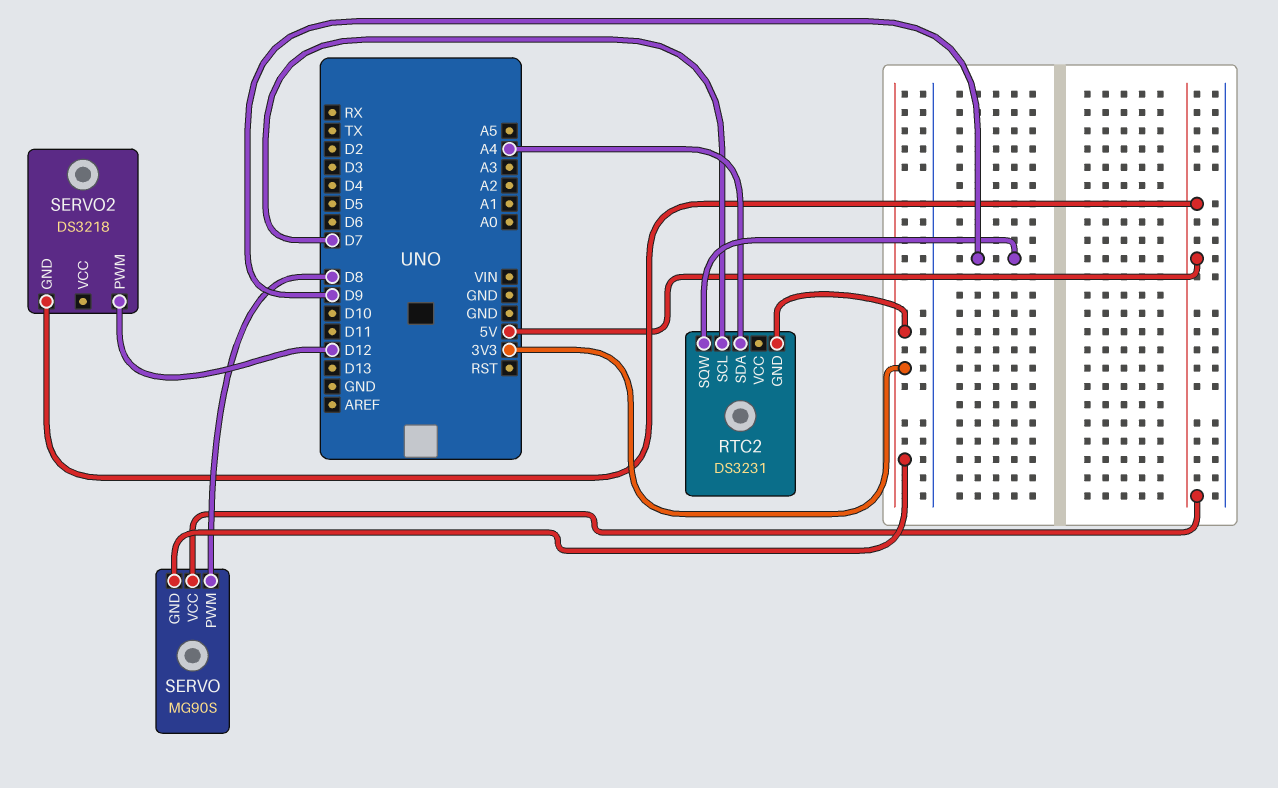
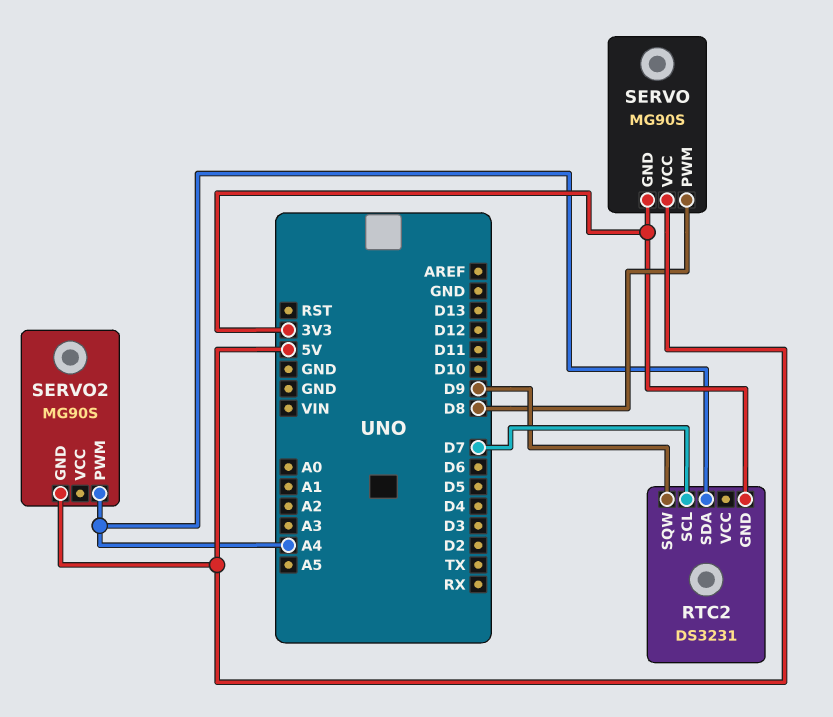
SERVO2: DS3218 -> MG90S
SERVO2 pin PWM: D12 -> A4

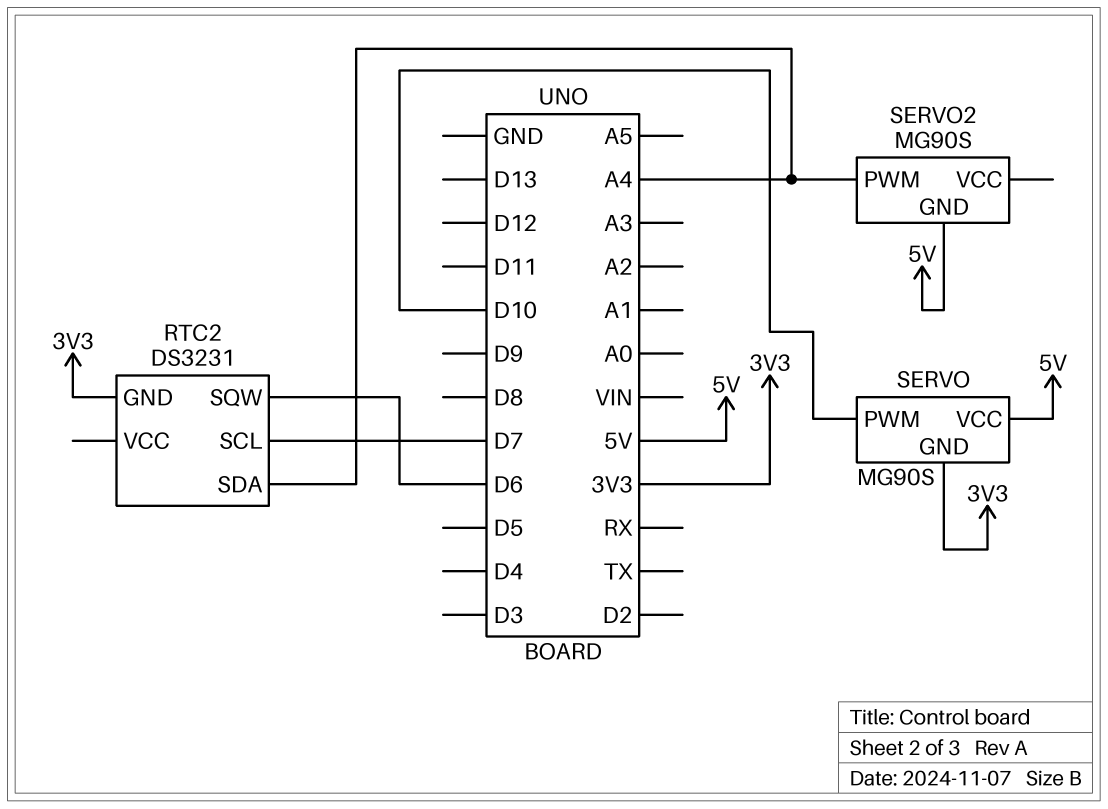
RTC2 pin SQW: D9 -> D6
SERVO pin PWM: D8 -> D10

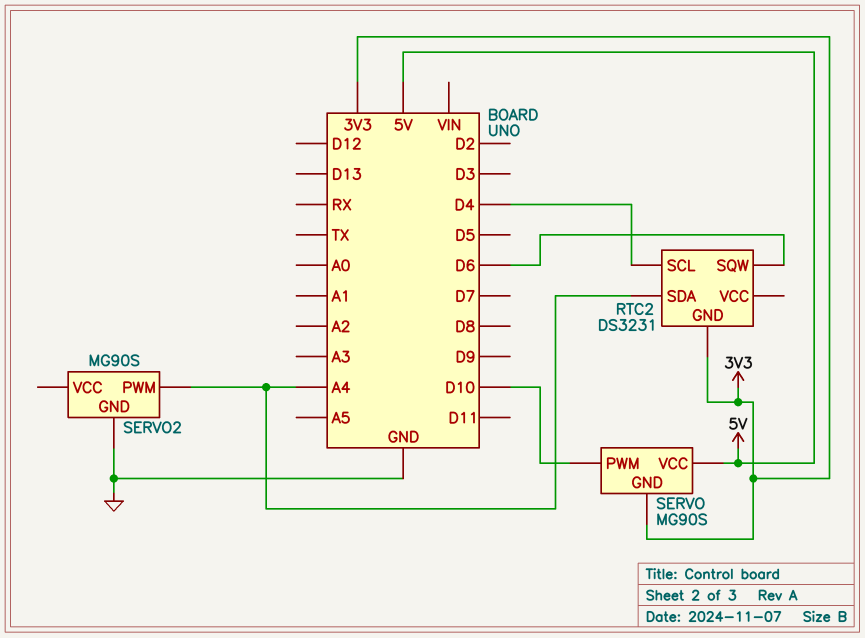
RTC2 pin SCL: D7 -> D4
SERVO2 pin GND: 5V -> GND

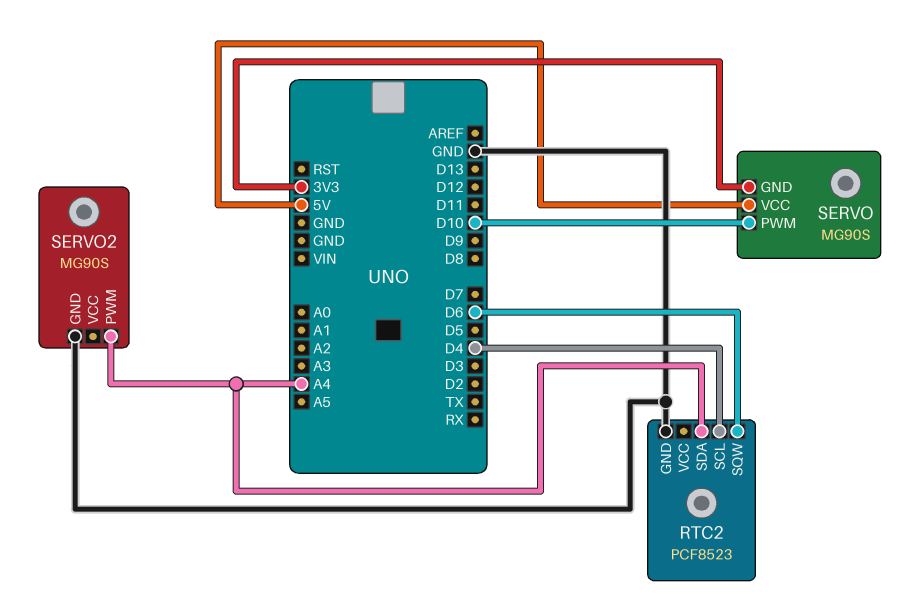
RTC2: DS3231 -> PCF8523
RTC2 pin GND: 3V3 -> GND

